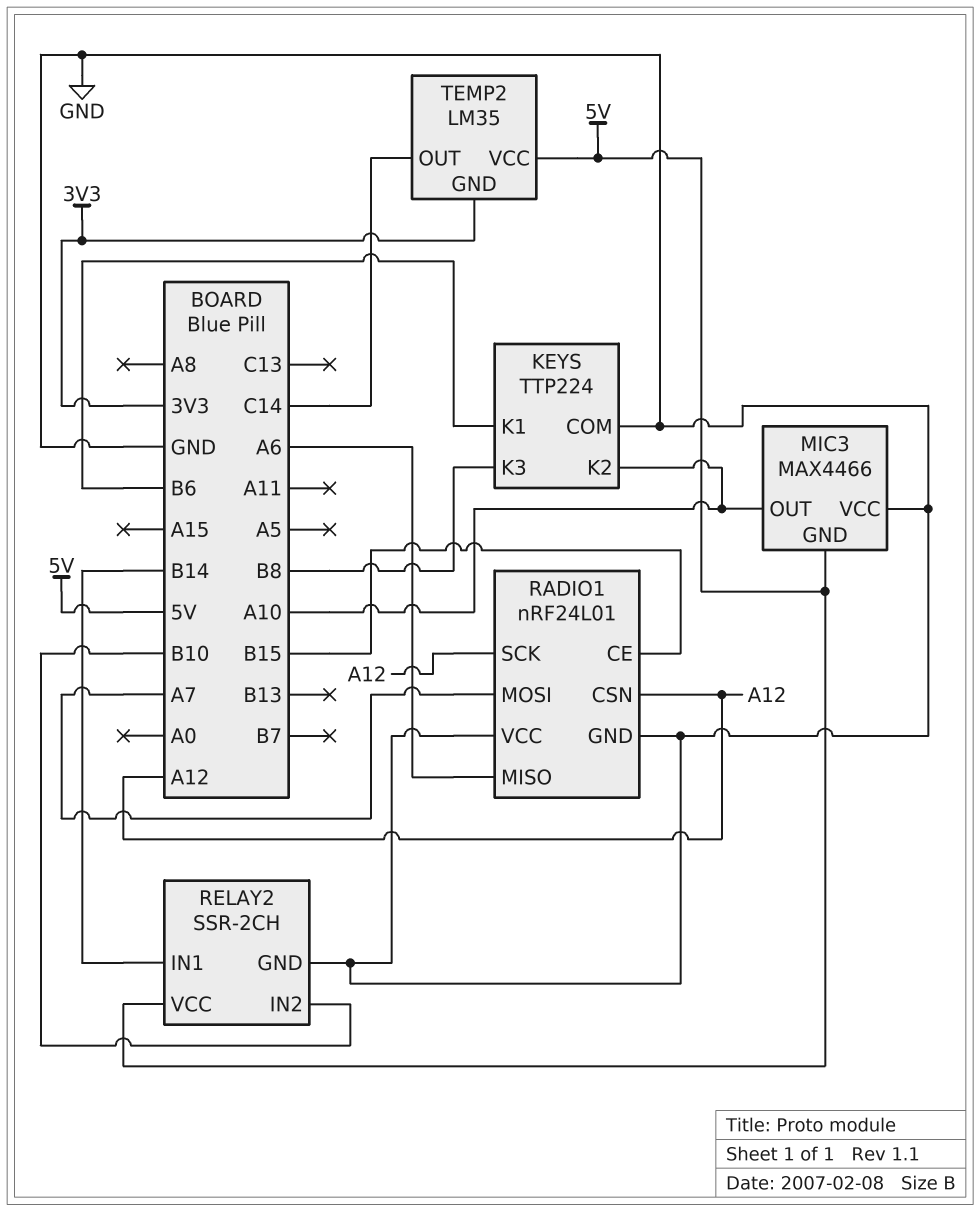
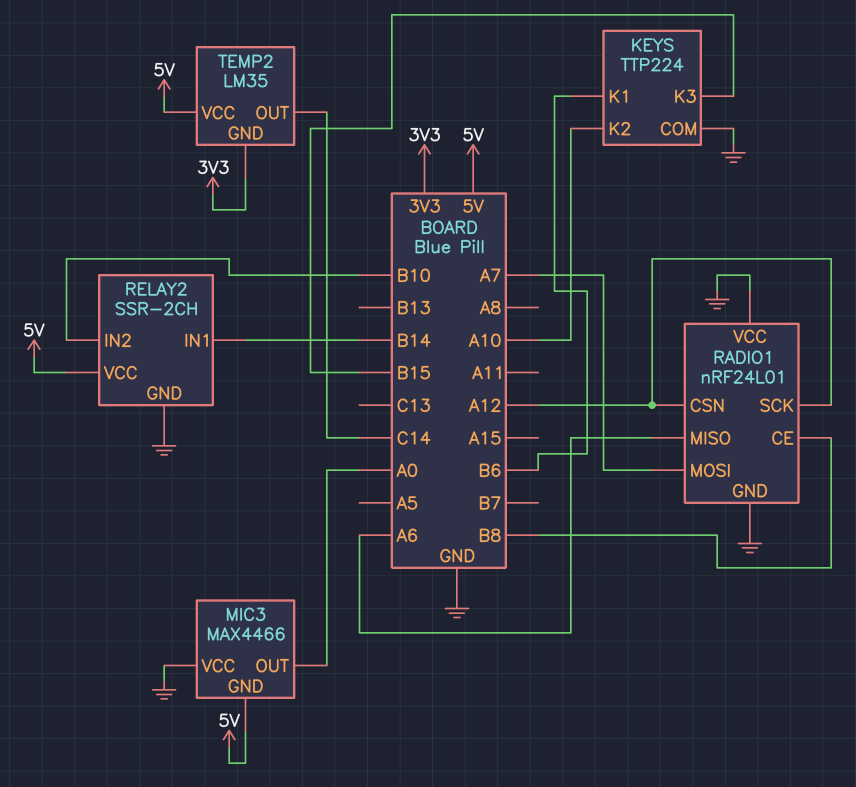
KEYS pin K3: B8 -> B15
MIC3 pin OUT: A10 -> A0
RADIO1 pin CE: B15 -> B8

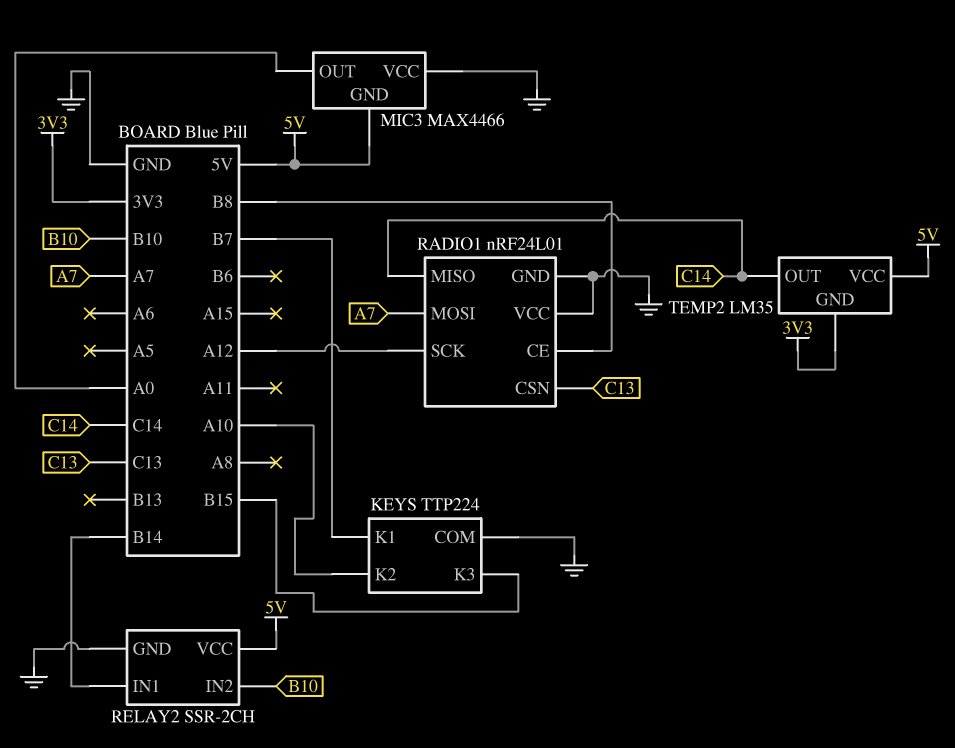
KEYS pin K1: B6 -> B7
RADIO1 pin CSN: A12 -> C13
RADIO1 pin MISO: A6 -> C14

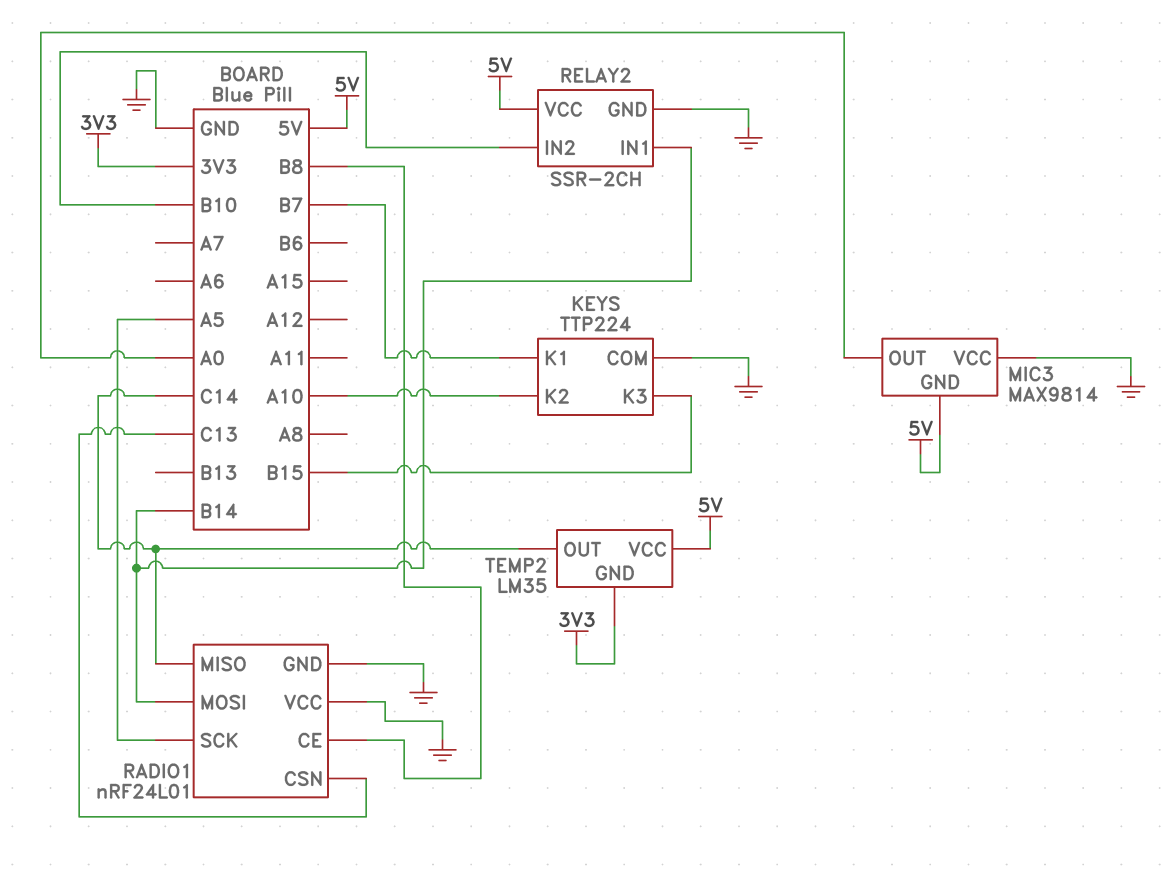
MIC3: MAX4466 -> MAX9814
RADIO1 pin MOSI: A7 -> B14
RADIO1 pin SCK: A12 -> A5

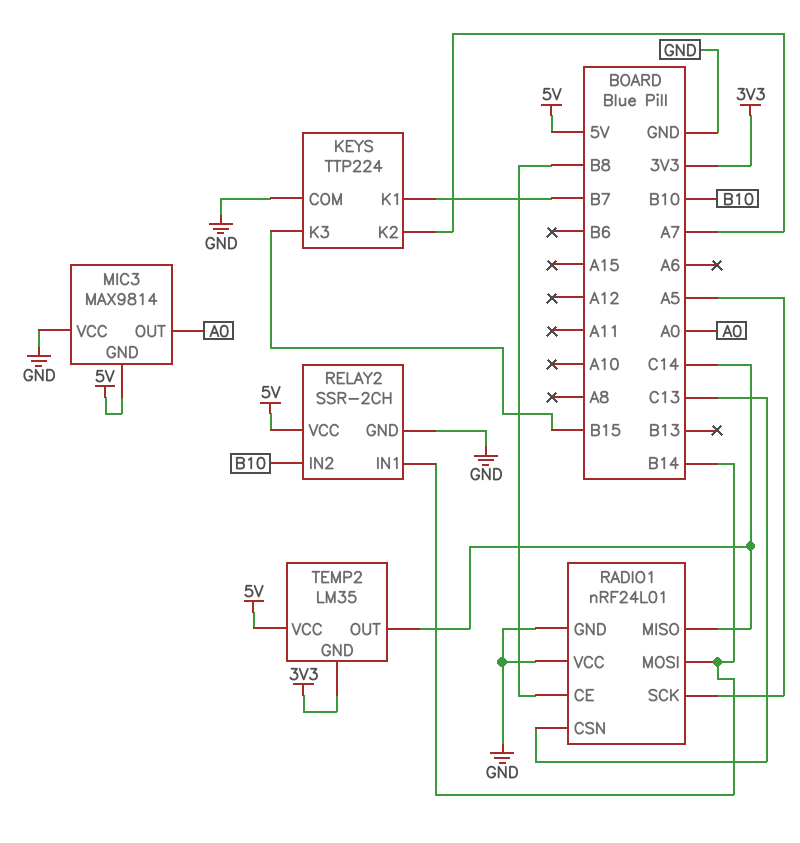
KEYS pin K2: A10 -> A7

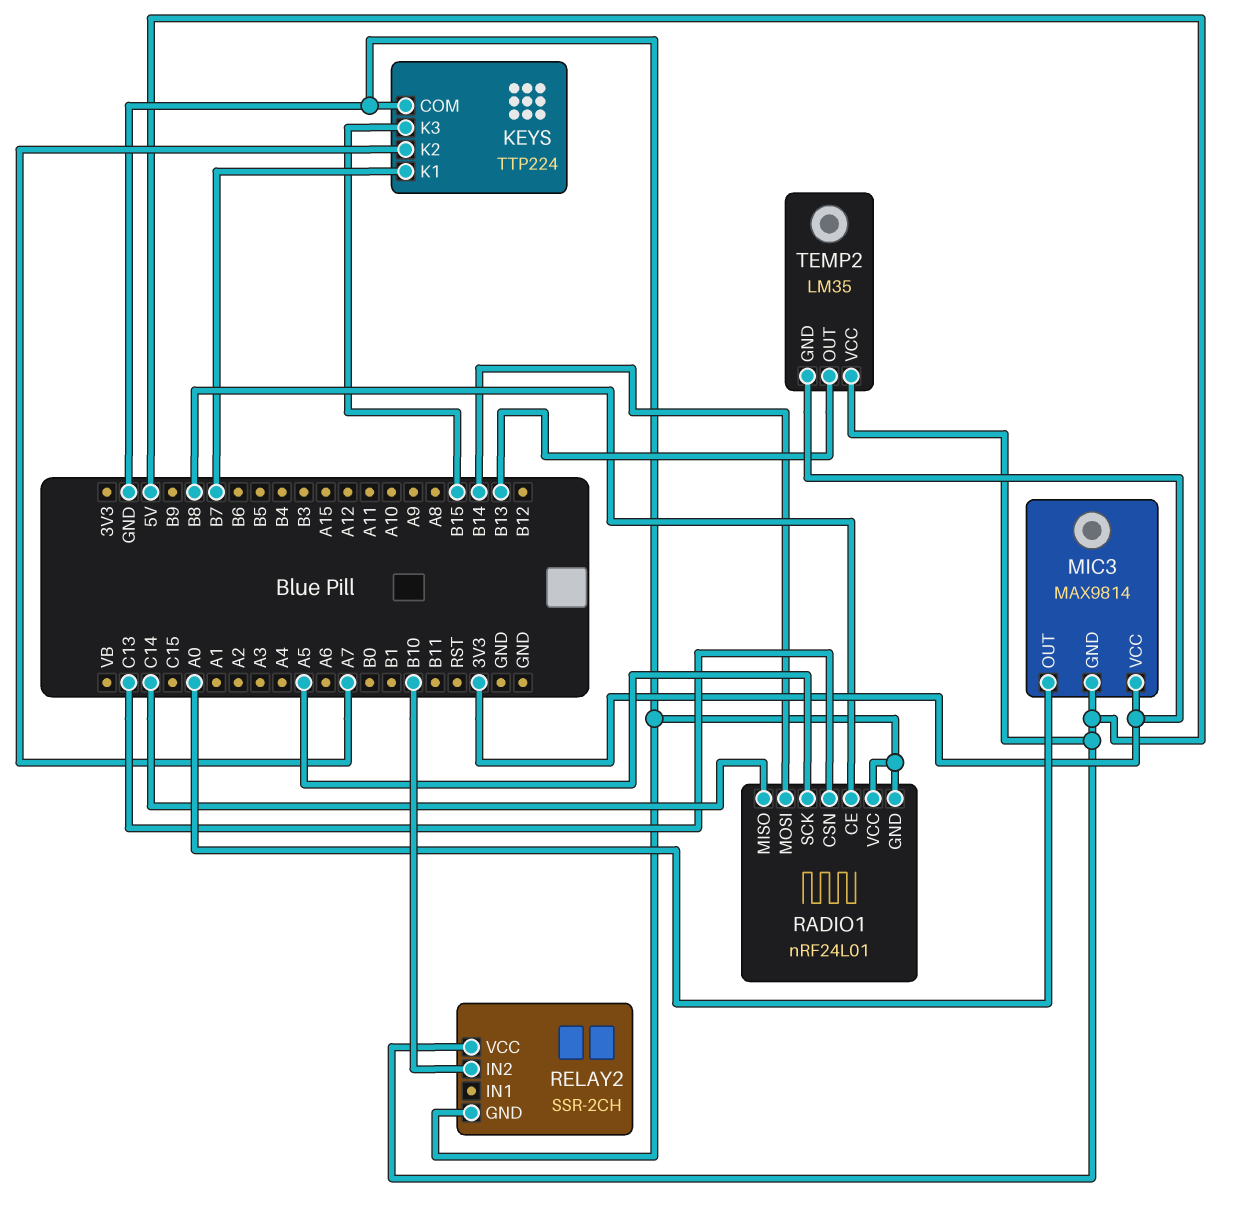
MIC3 pin VCC: GND -> 3V3
RELAY2 pin IN1: B14 -> none
TEMP2 pin OUT: C14 -> B13

